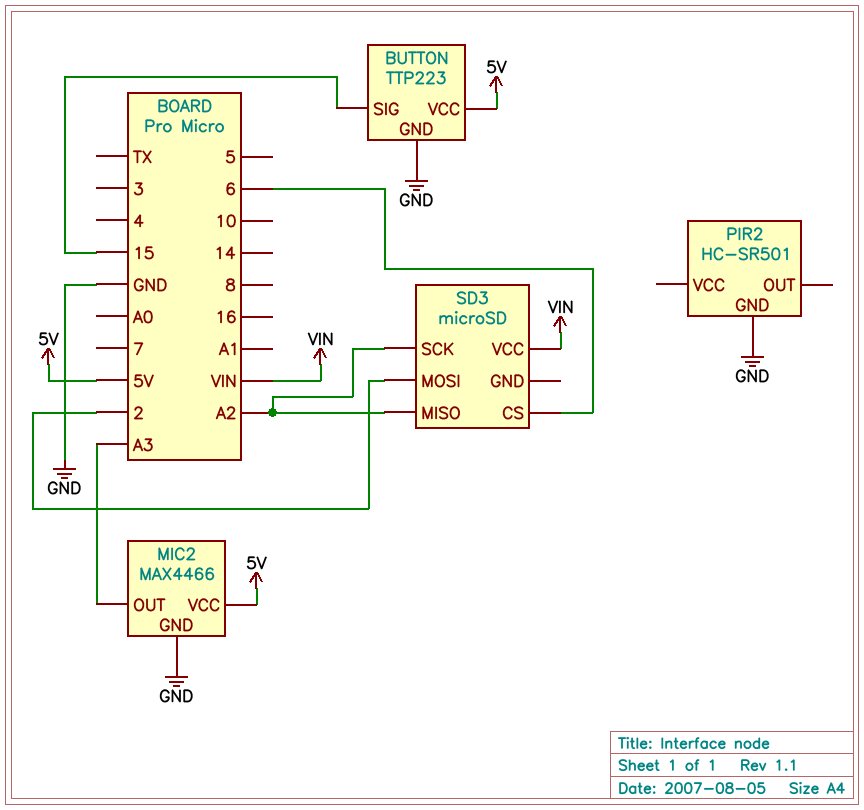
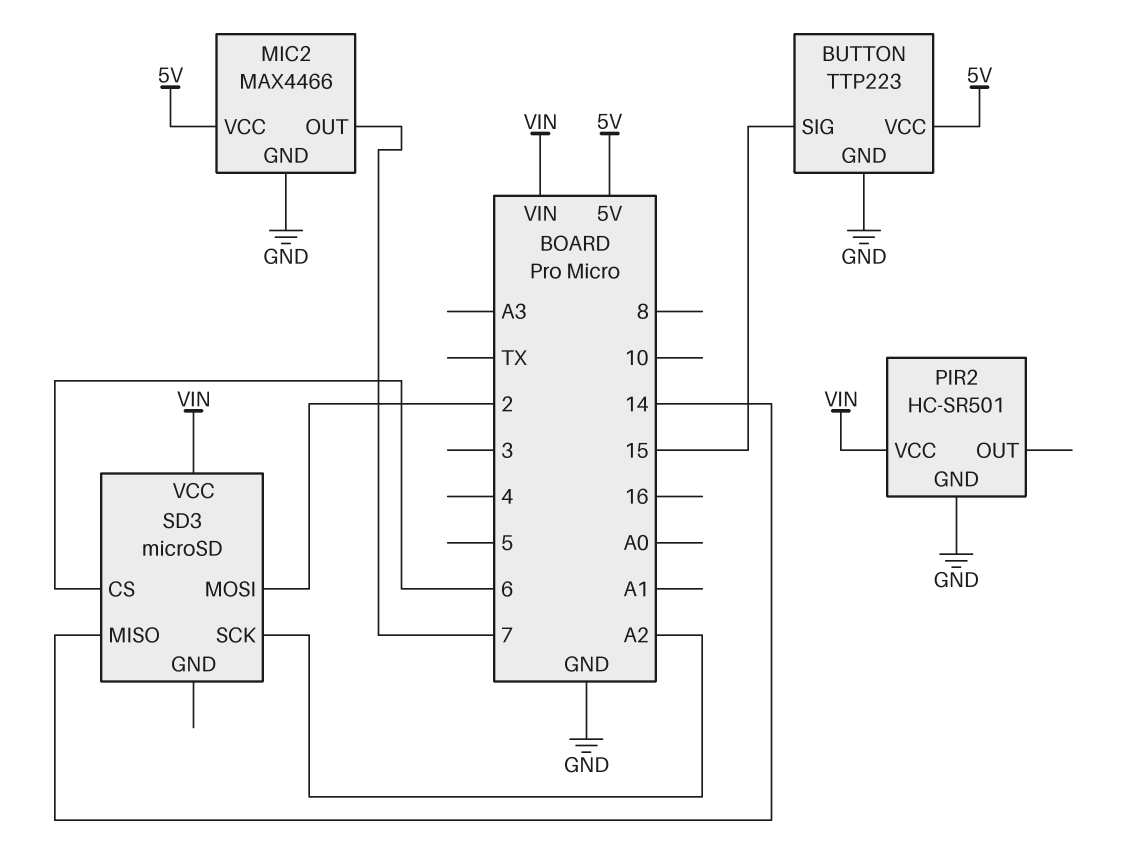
MIC2 pin OUT: A3 -> 7
PIR2 pin VCC: none -> VIN
SD3 pin MISO: A2 -> 14

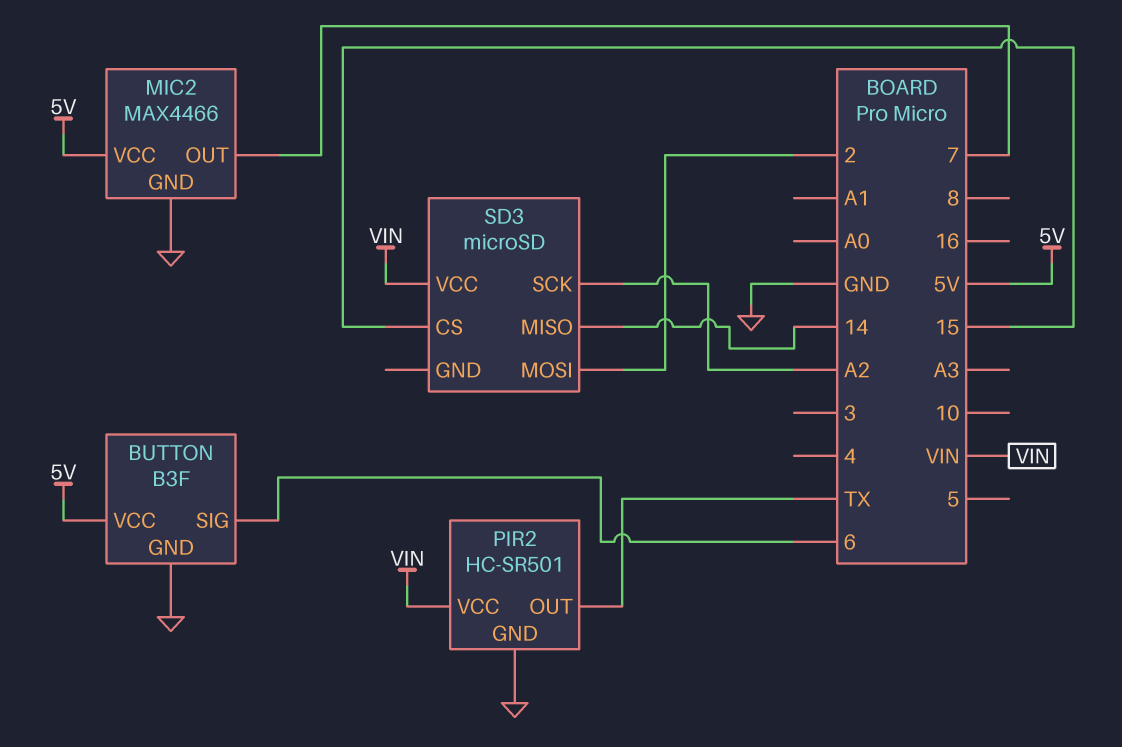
BUTTON: TTP223 -> B3F
BUTTON pin SIG: 15 -> 6
PIR2 pin OUT: none -> TX
SD3 pin CS: 6 -> 15

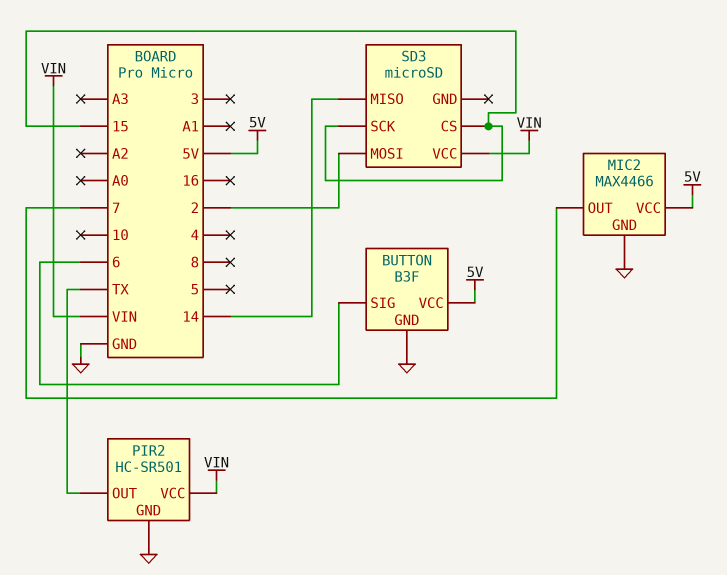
SD3 pin SCK: A2 -> 15

